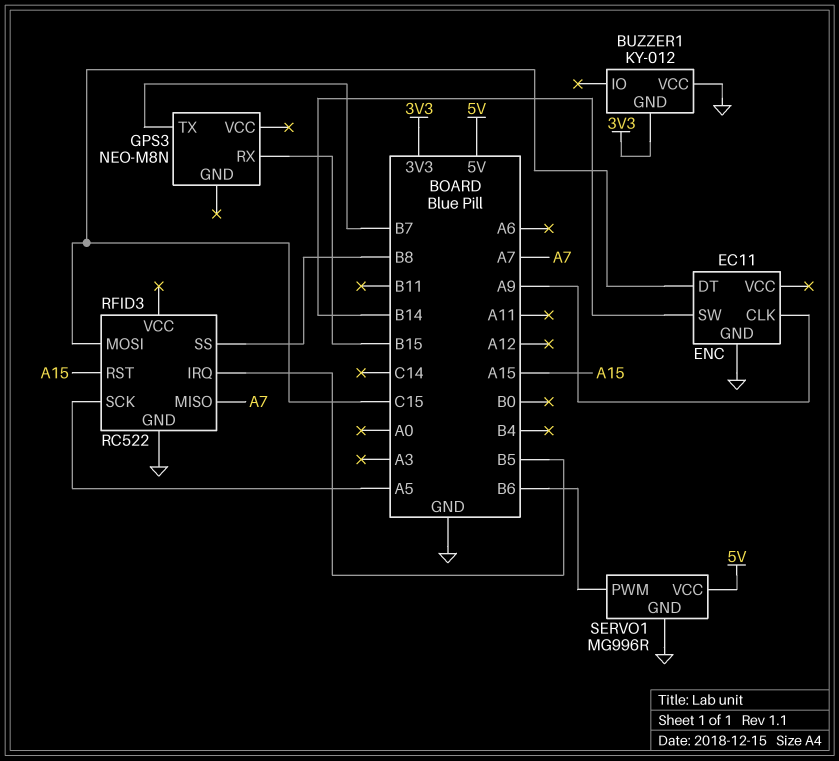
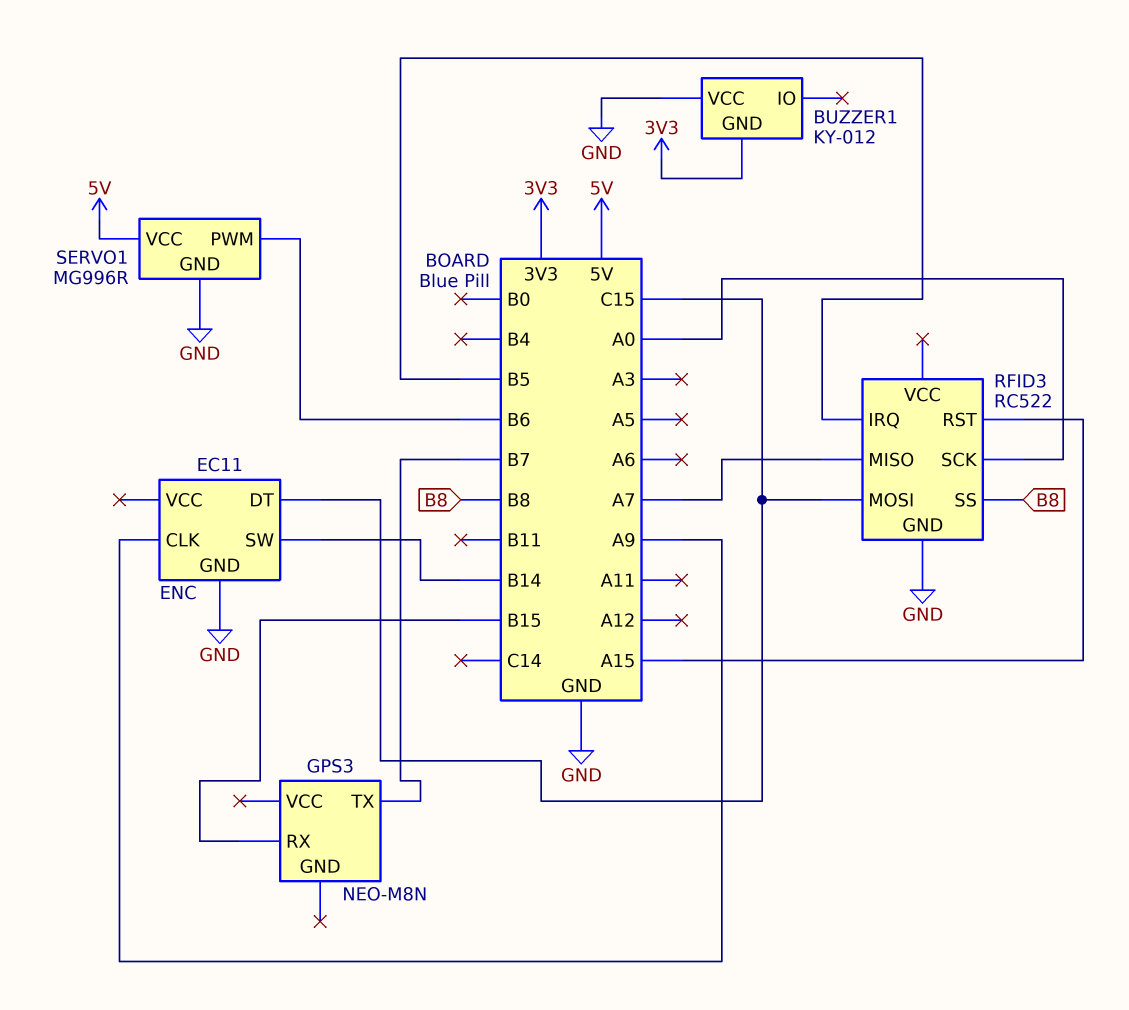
RFID3 pin SCK: A5 -> A0

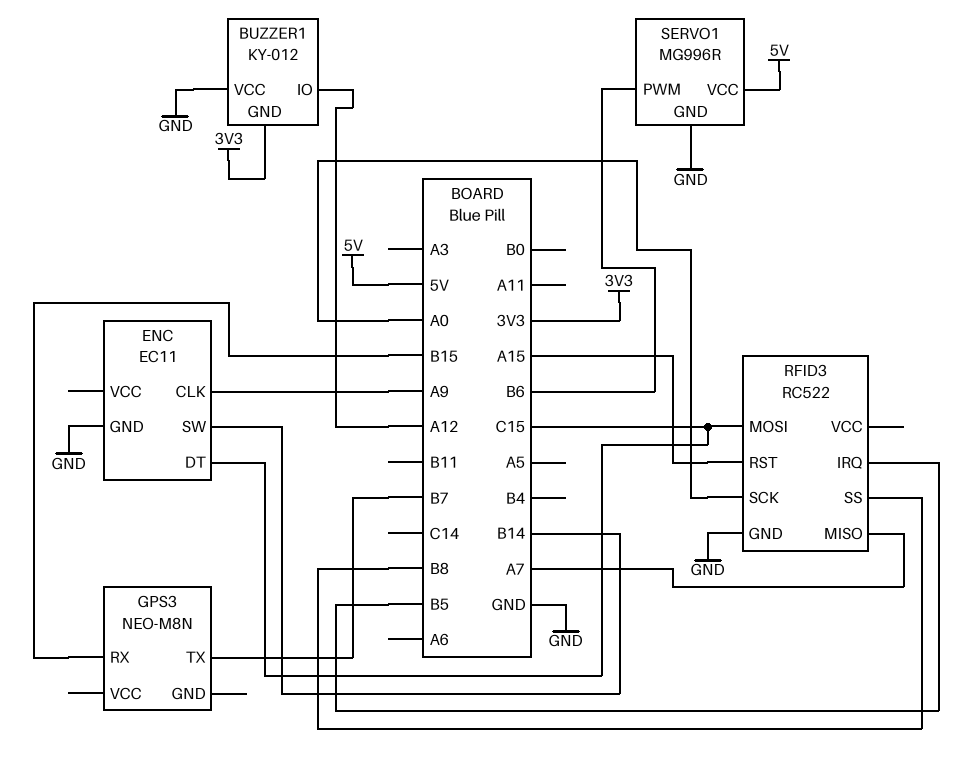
BUZZER1 pin IO: none -> A12

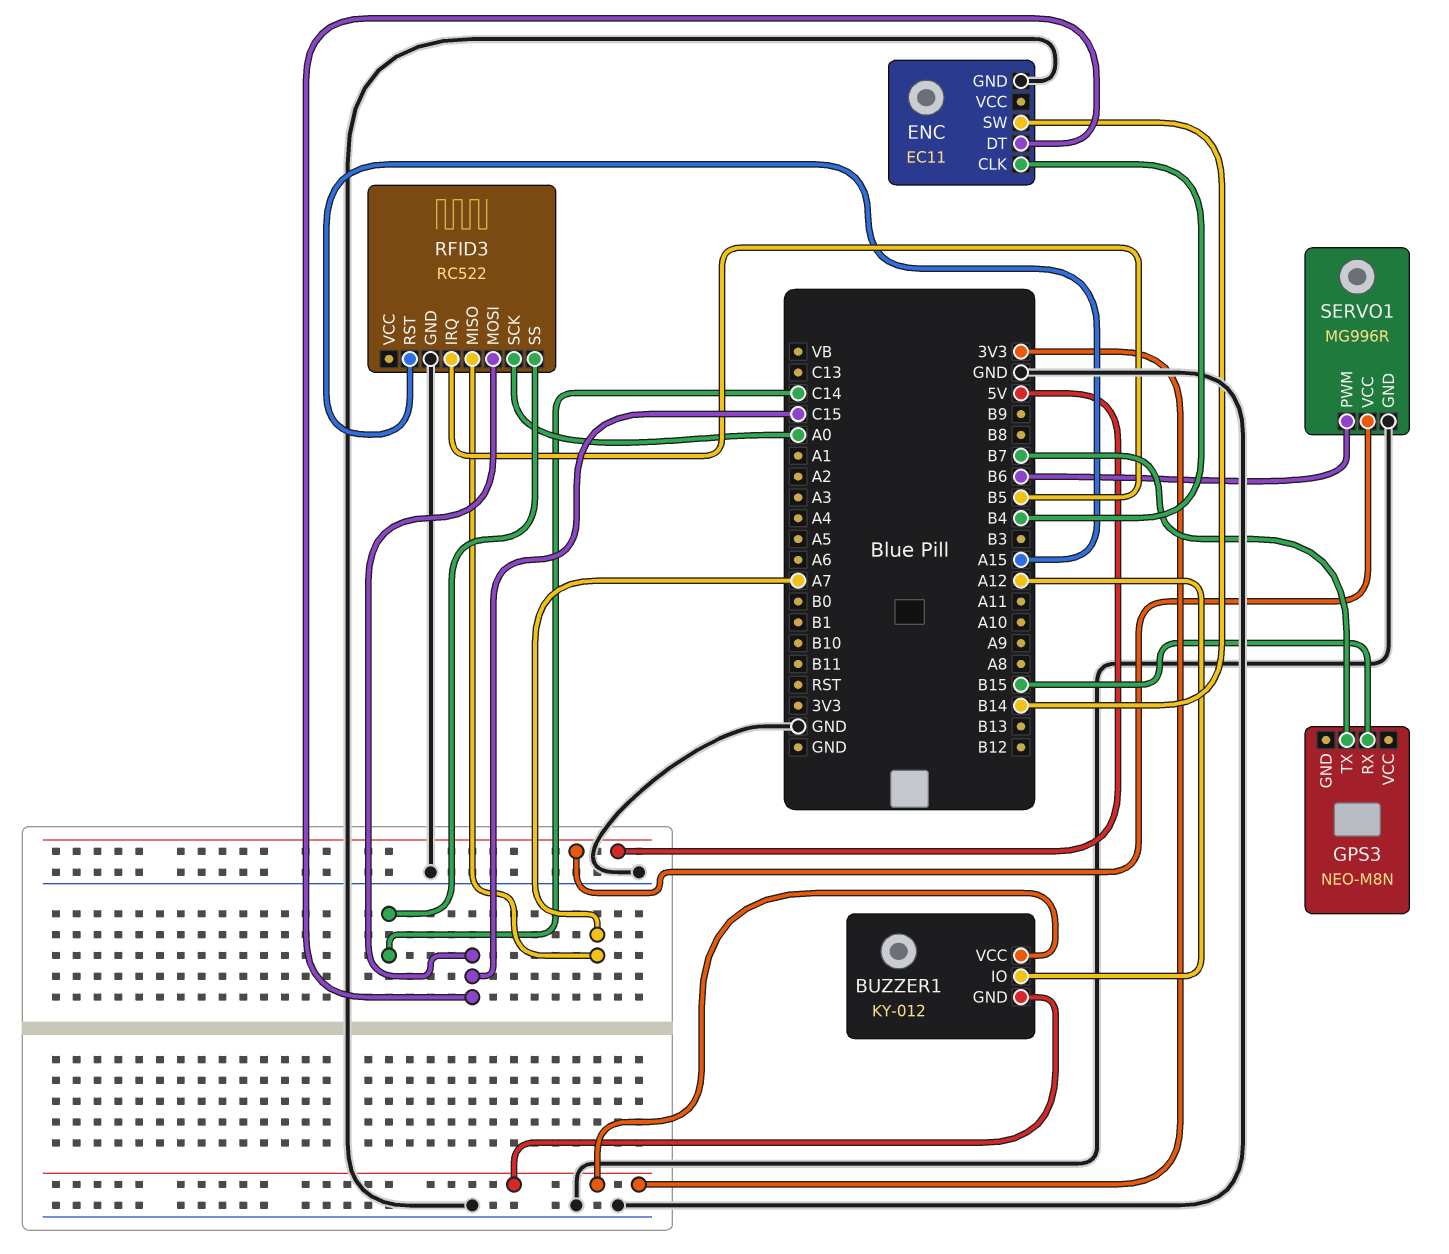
BUZZER1 pin VCC: GND -> 3V3
ENC pin CLK: A9 -> B4
RFID3 pin SS: B8 -> C14

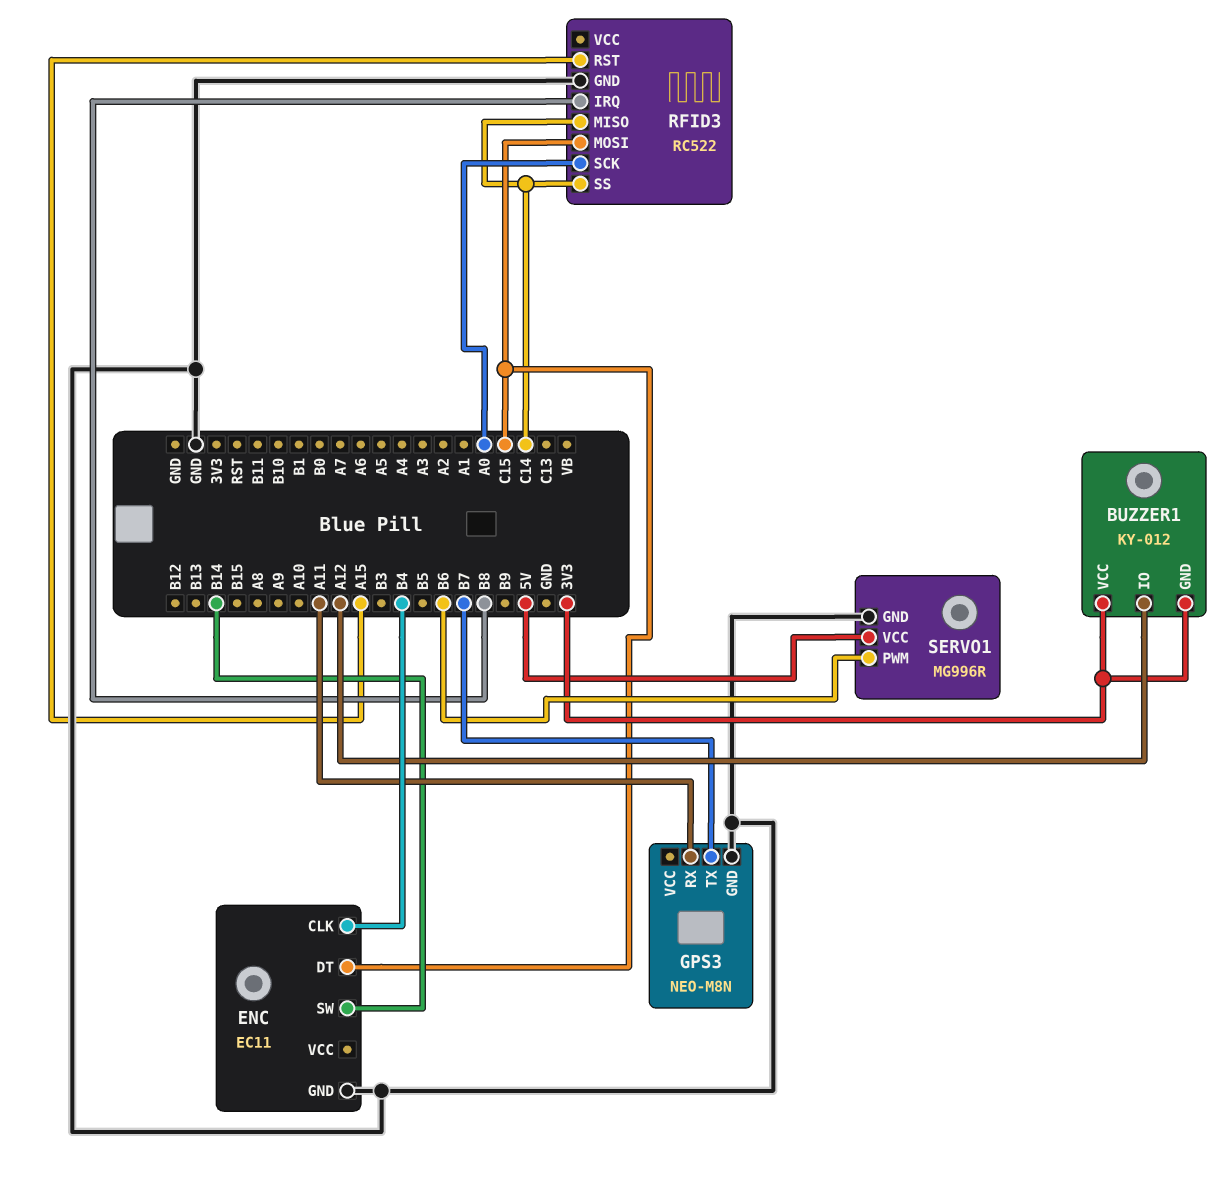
GPS3 pin GND: none -> GND
GPS3 pin RX: B15 -> A11
RFID3 pin IRQ: B5 -> B8
RFID3 pin MISO: A7 -> C14

